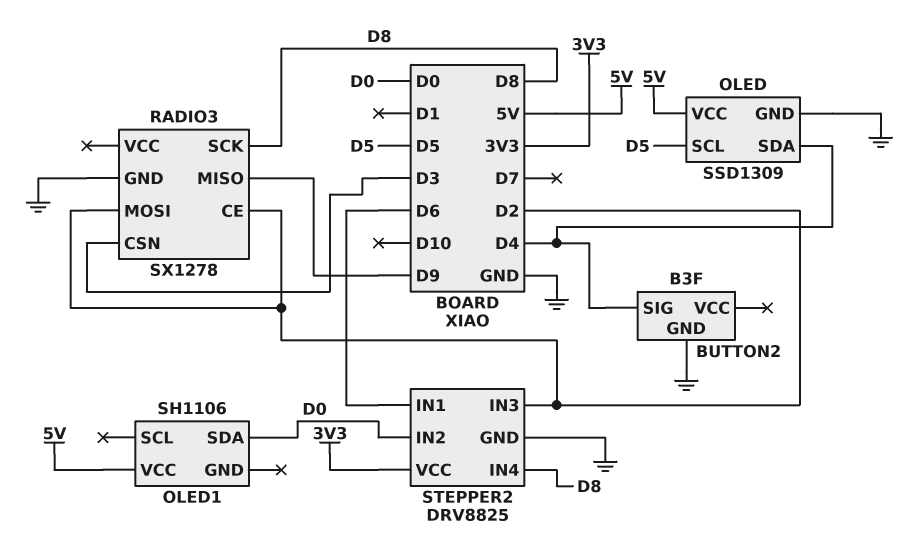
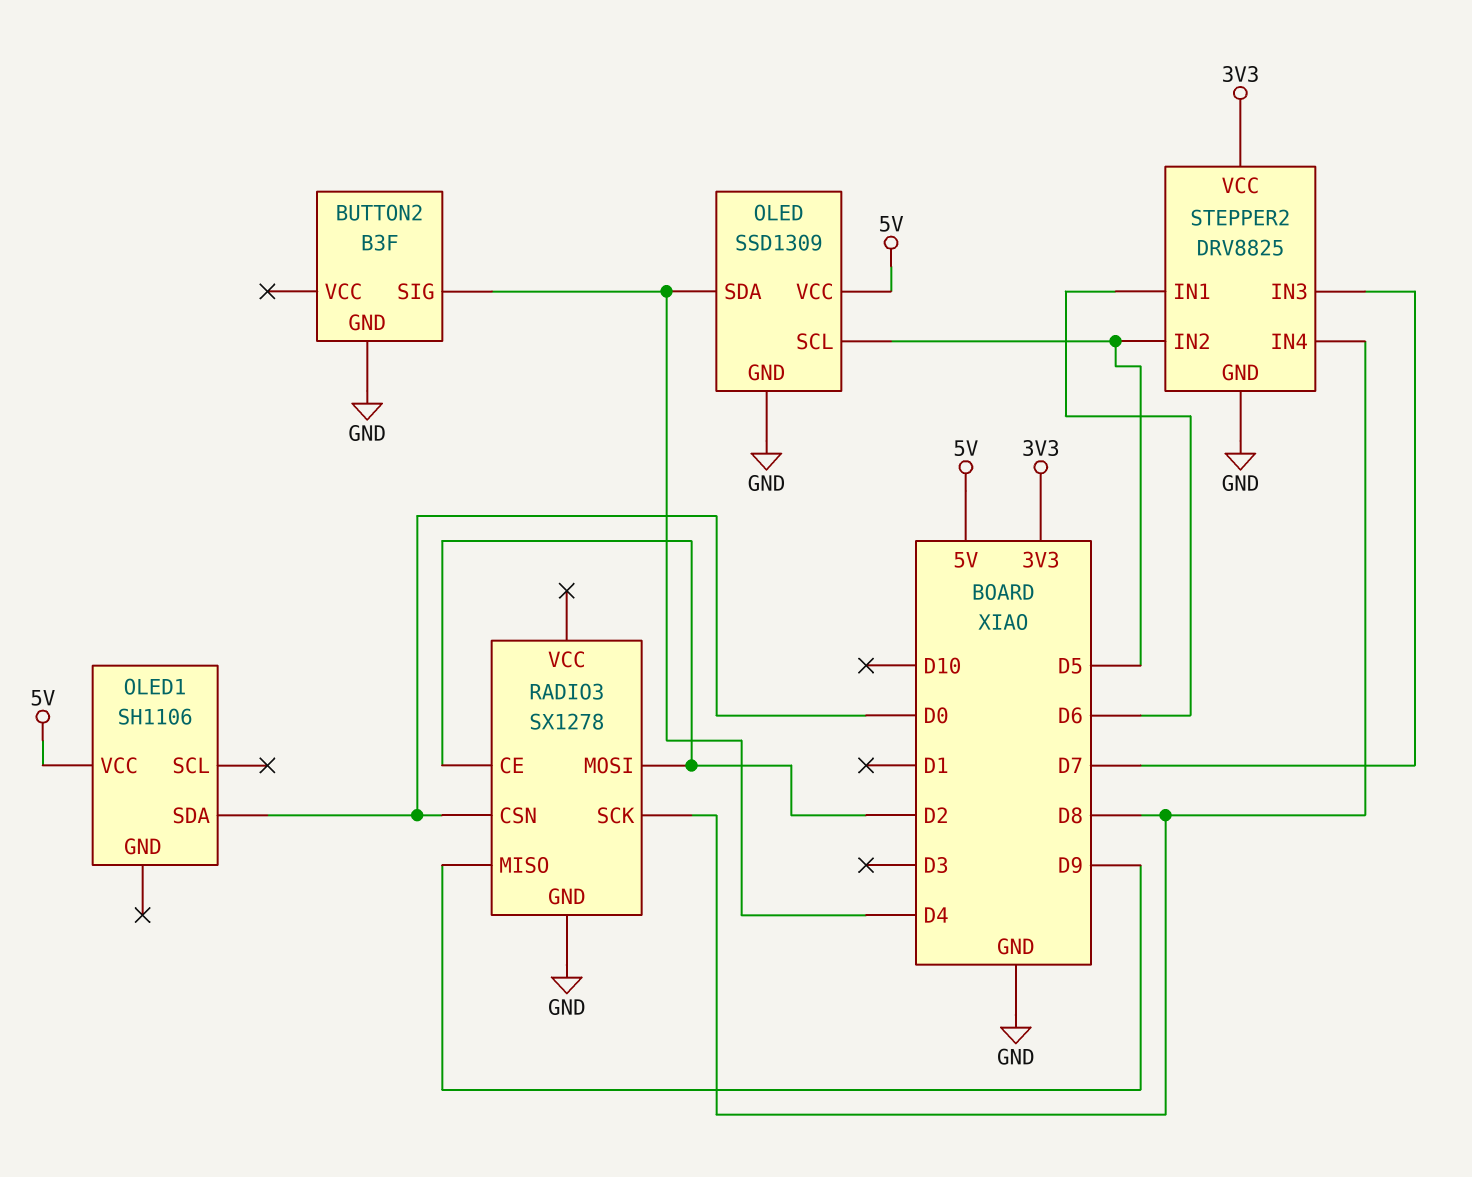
RADIO3 pin CSN: D3 -> D0
STEPPER2 pin IN2: D0 -> D5
STEPPER2 pin IN3: D2 -> D7

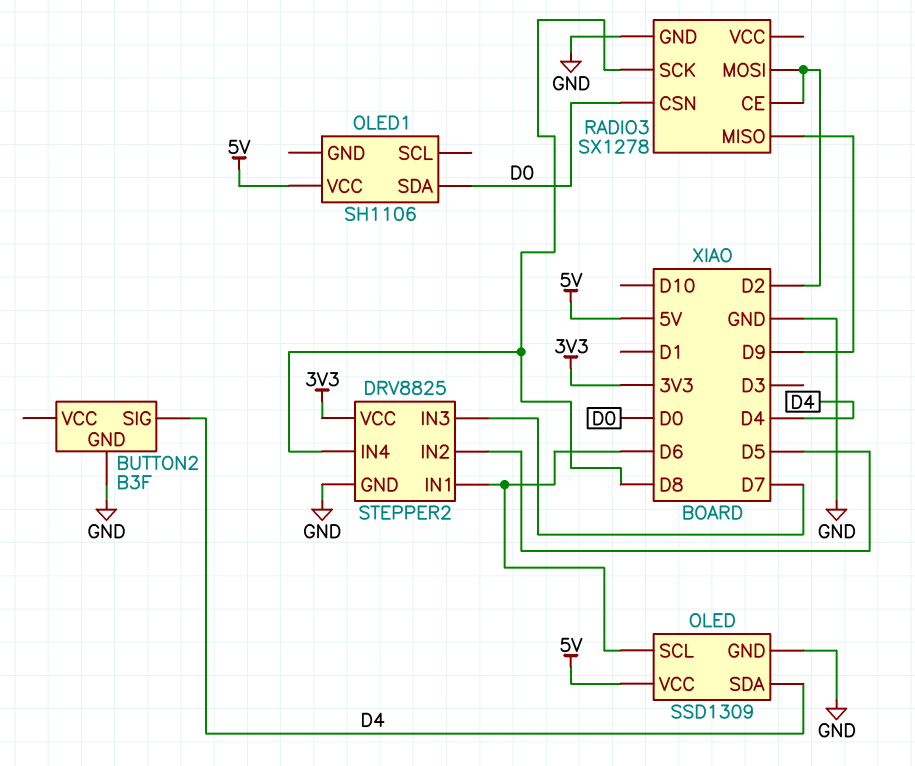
OLED pin SCL: D5 -> D6

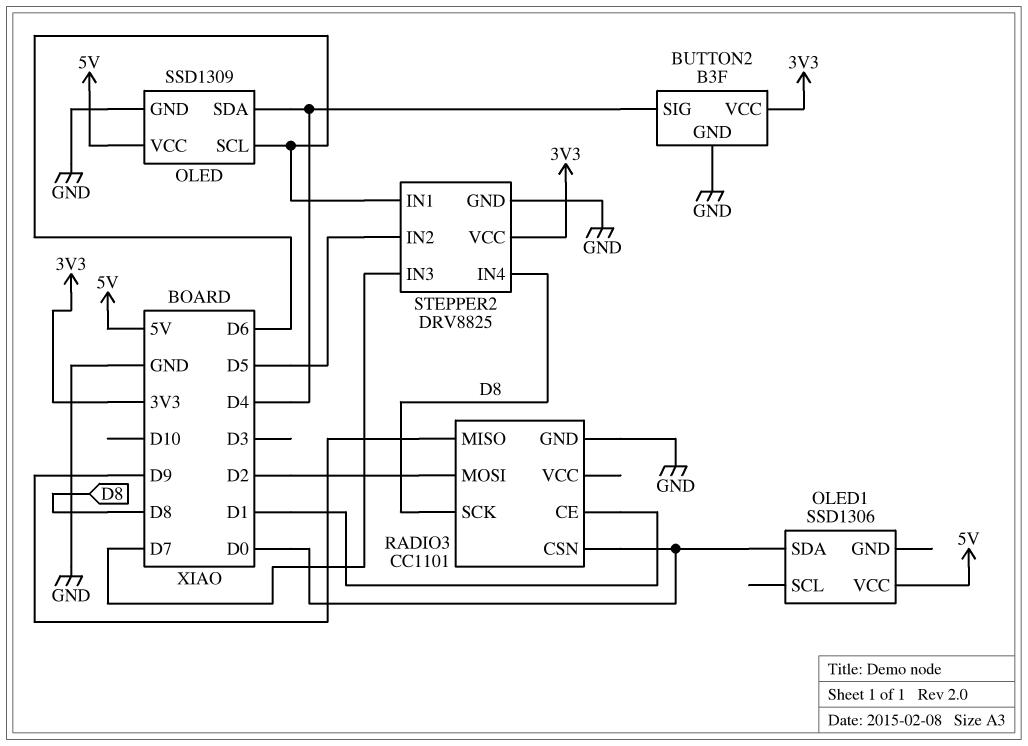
BUTTON2 pin VCC: none -> 3V3
OLED1: SH1106 -> SSD1306
RADIO3: SX1278 -> CC1101
RADIO3 pin CE: D2 -> D1

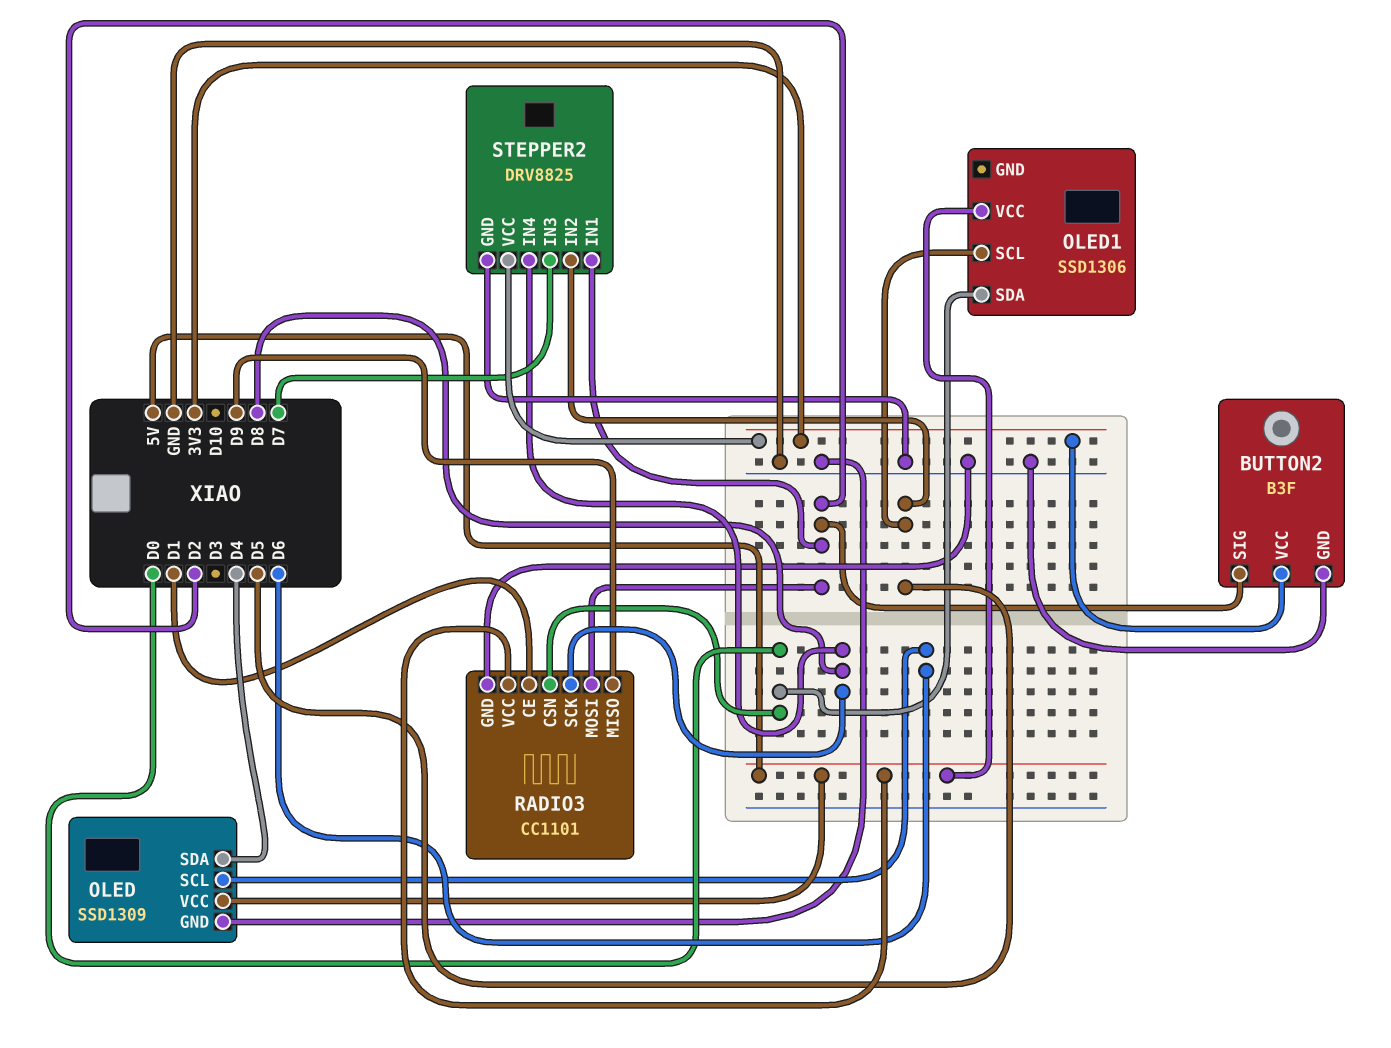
BUTTON2 pin SIG: D4 -> D2
OLED1 pin SCL: none -> D5
RADIO3 pin VCC: none -> 5V
STEPPER2 pin IN1: D6 -> D2

